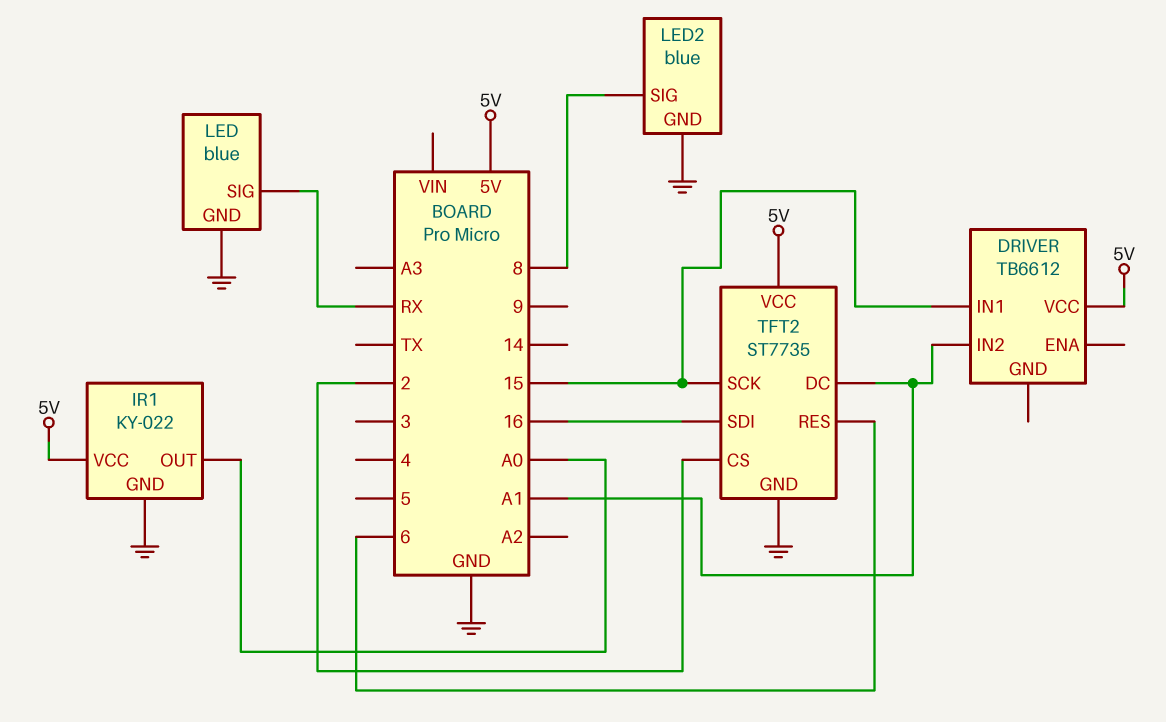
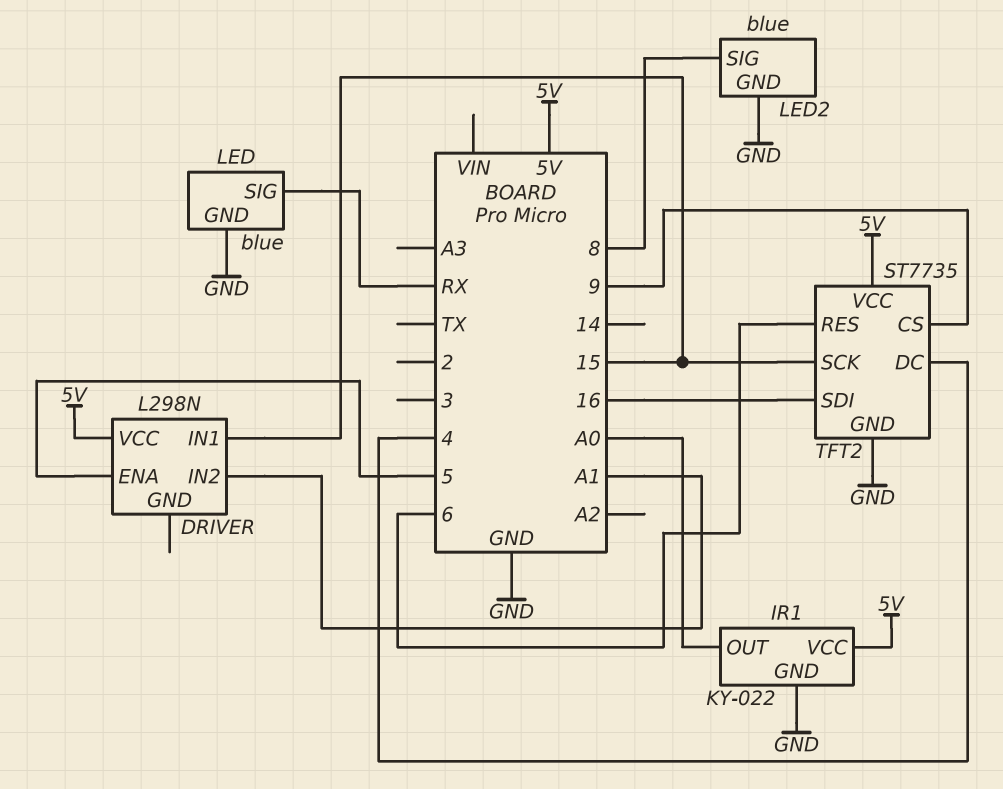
DRIVER: TB6612 -> L298N
DRIVER pin ENA: none -> 5
TFT2 pin CS: 2 -> 9
TFT2 pin DC: A1 -> 4

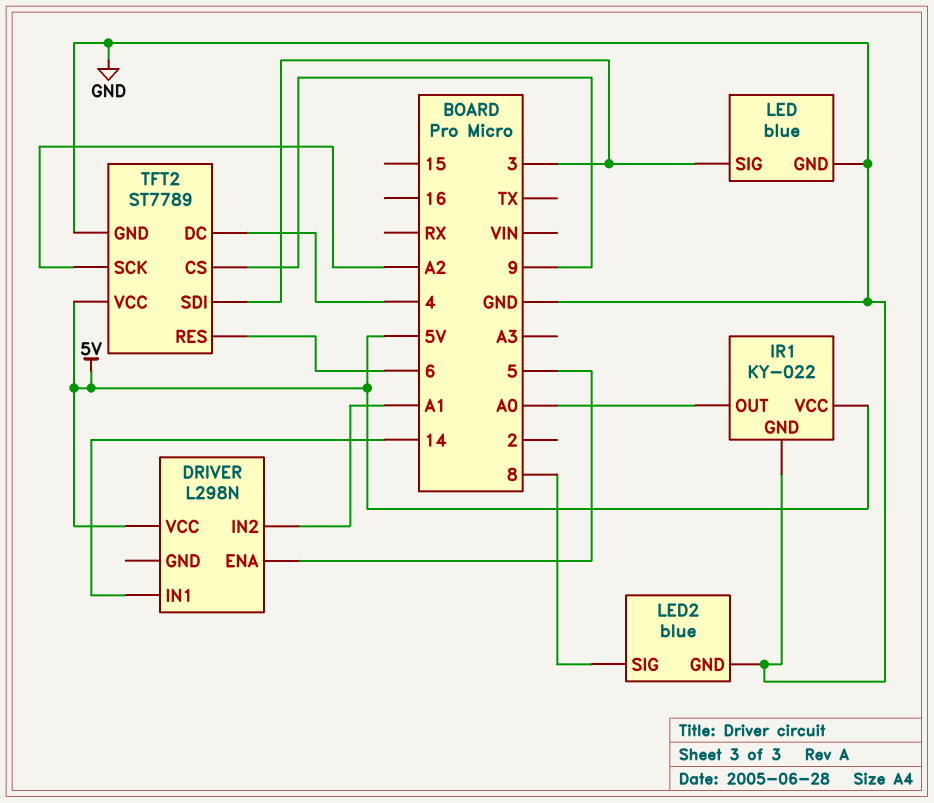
DRIVER pin IN1: 15 -> 14
LED pin SIG: RX -> 3
TFT2: ST7735 -> ST7789
TFT2 pin SCK: 15 -> A2
TFT2 pin SDI: 16 -> 3

